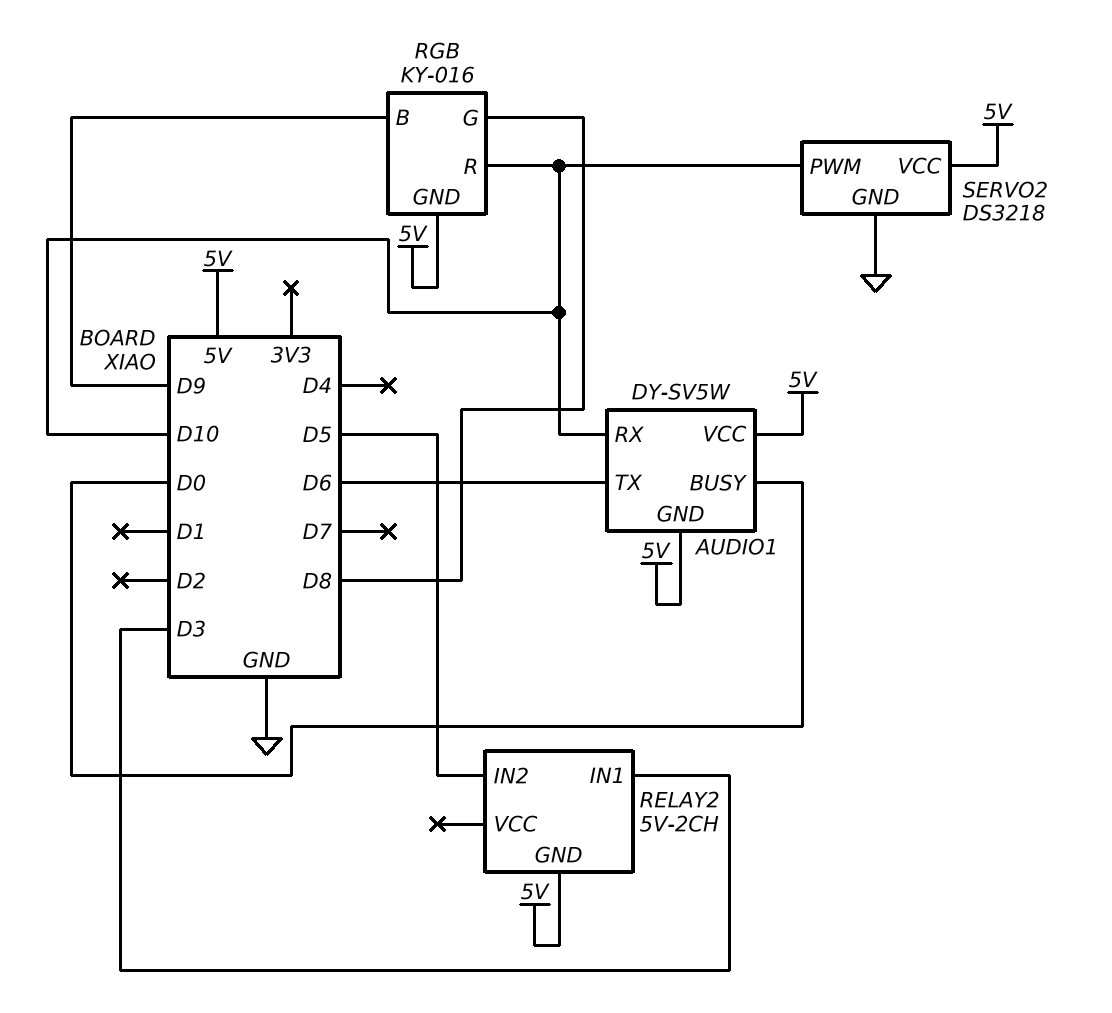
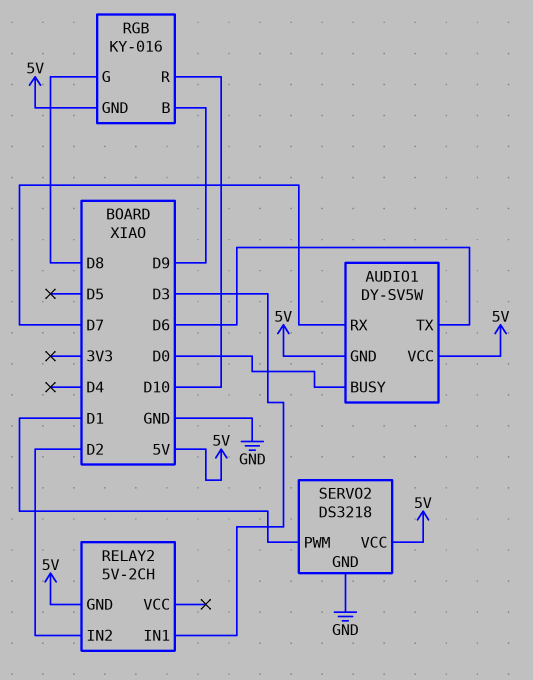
AUDIO1 pin RX: D10 -> D7
RELAY2 pin IN2: D5 -> D2
SERVO2 pin PWM: D10 -> D1

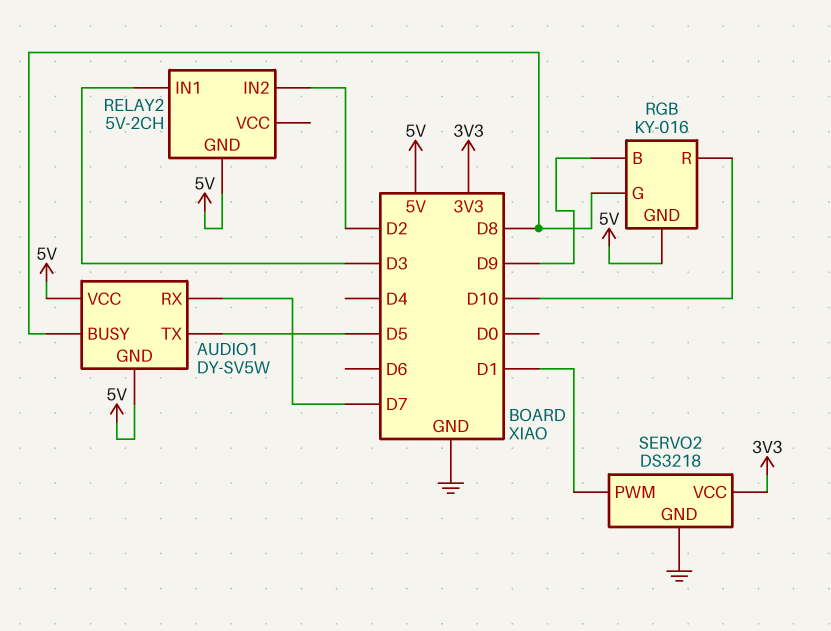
AUDIO1 pin BUSY: D0 -> D8
AUDIO1 pin TX: D6 -> D5
SERVO2 pin VCC: 5V -> 3V3

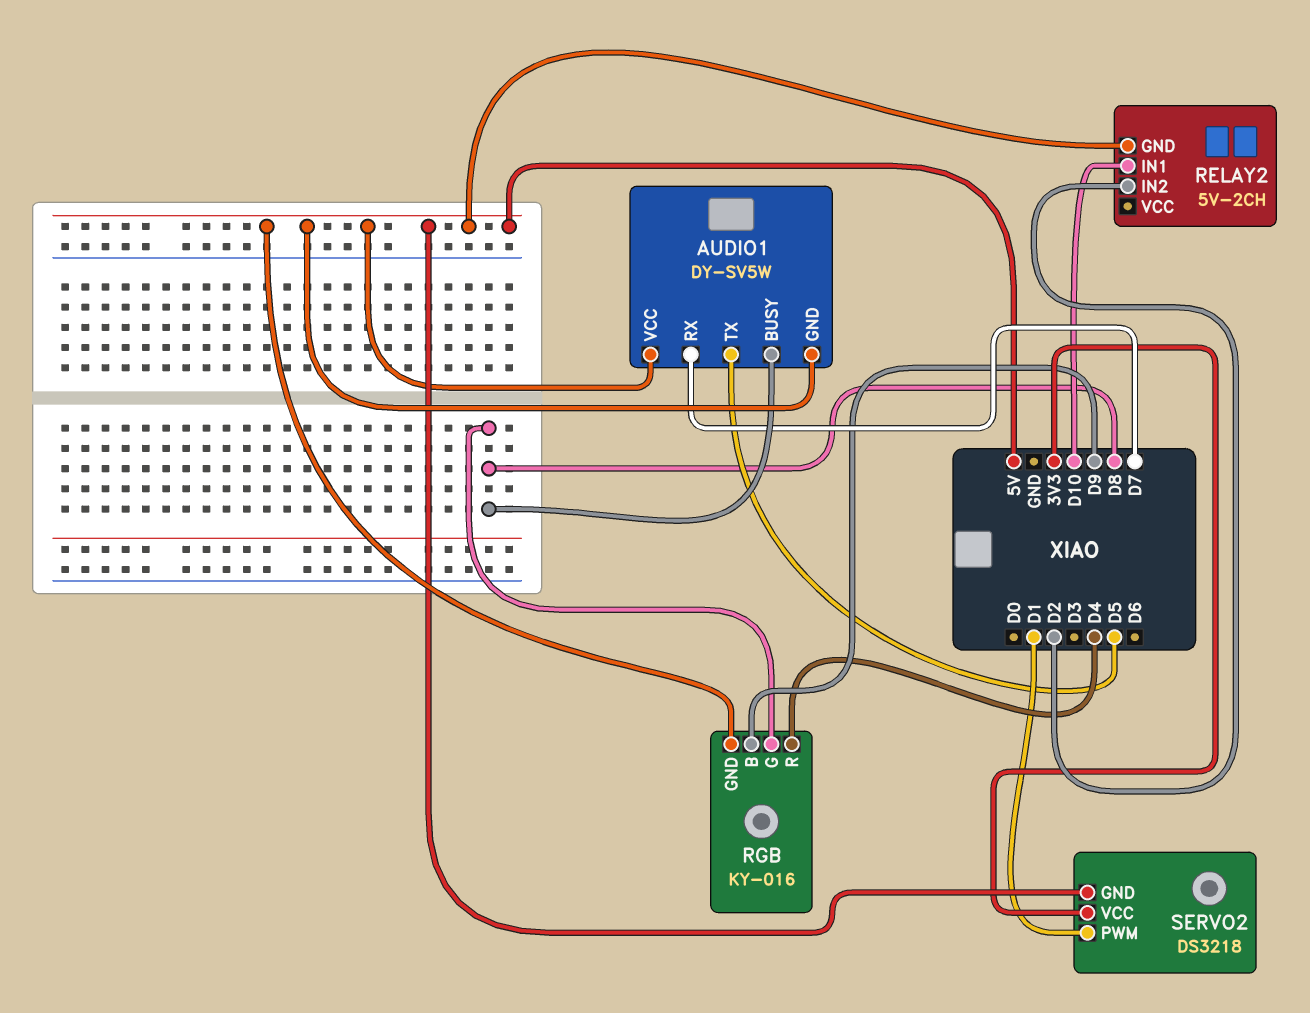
RELAY2 pin IN1: D3 -> D10
RGB pin R: D10 -> D4
SERVO2 pin GND: GND -> 5V

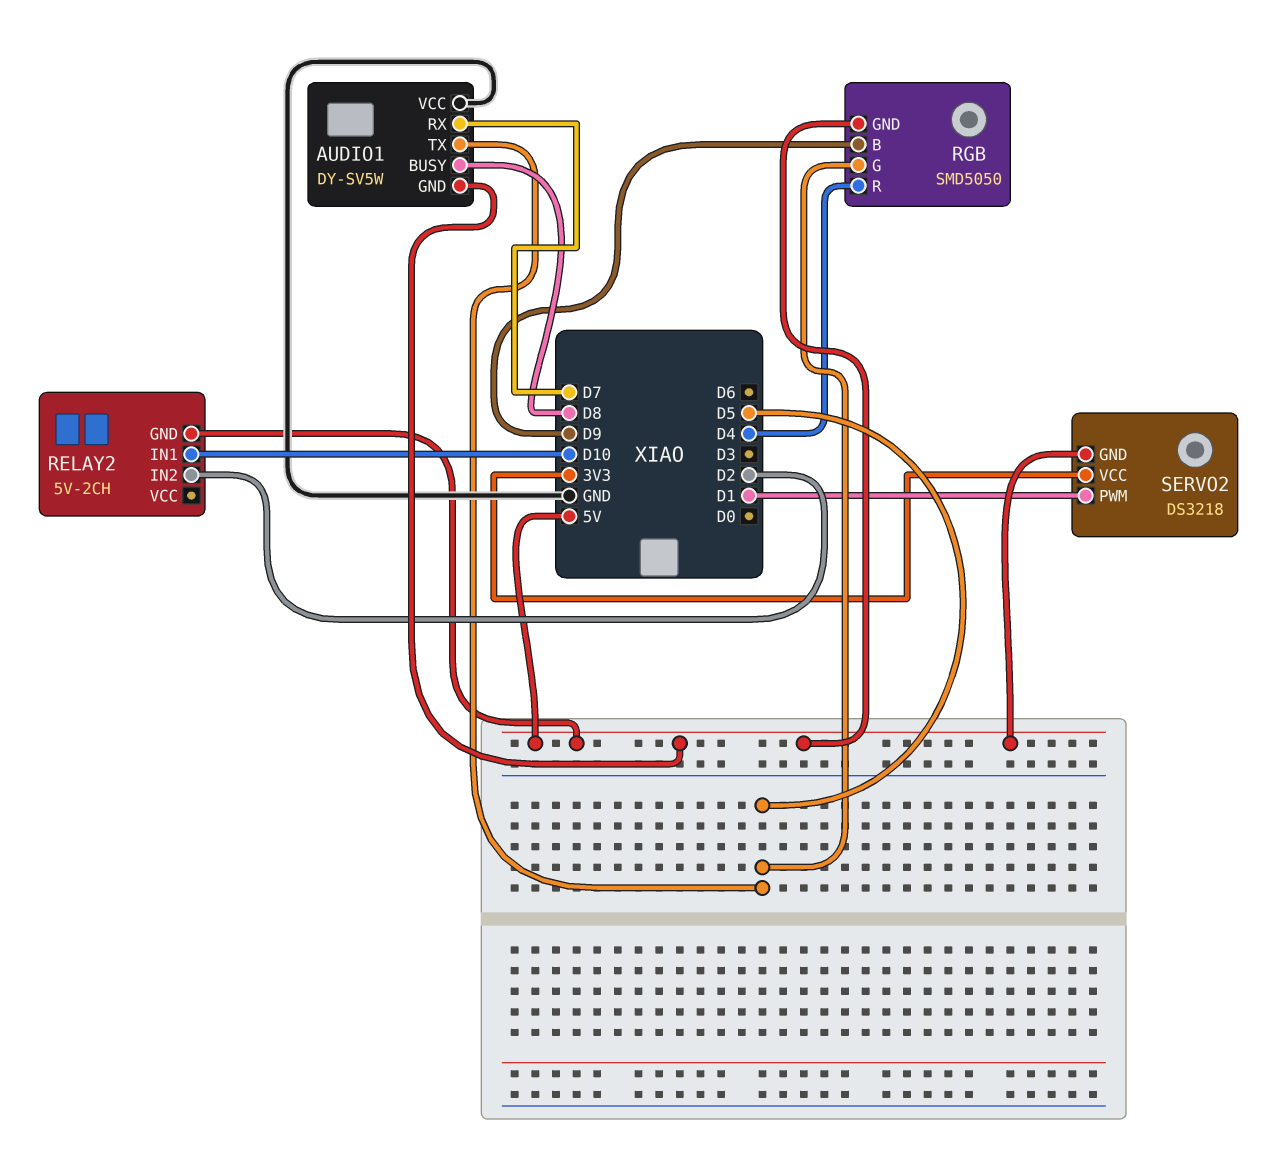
AUDIO1 pin VCC: 5V -> GND
RGB: KY-016 -> SMD5050
RGB pin G: D8 -> D5

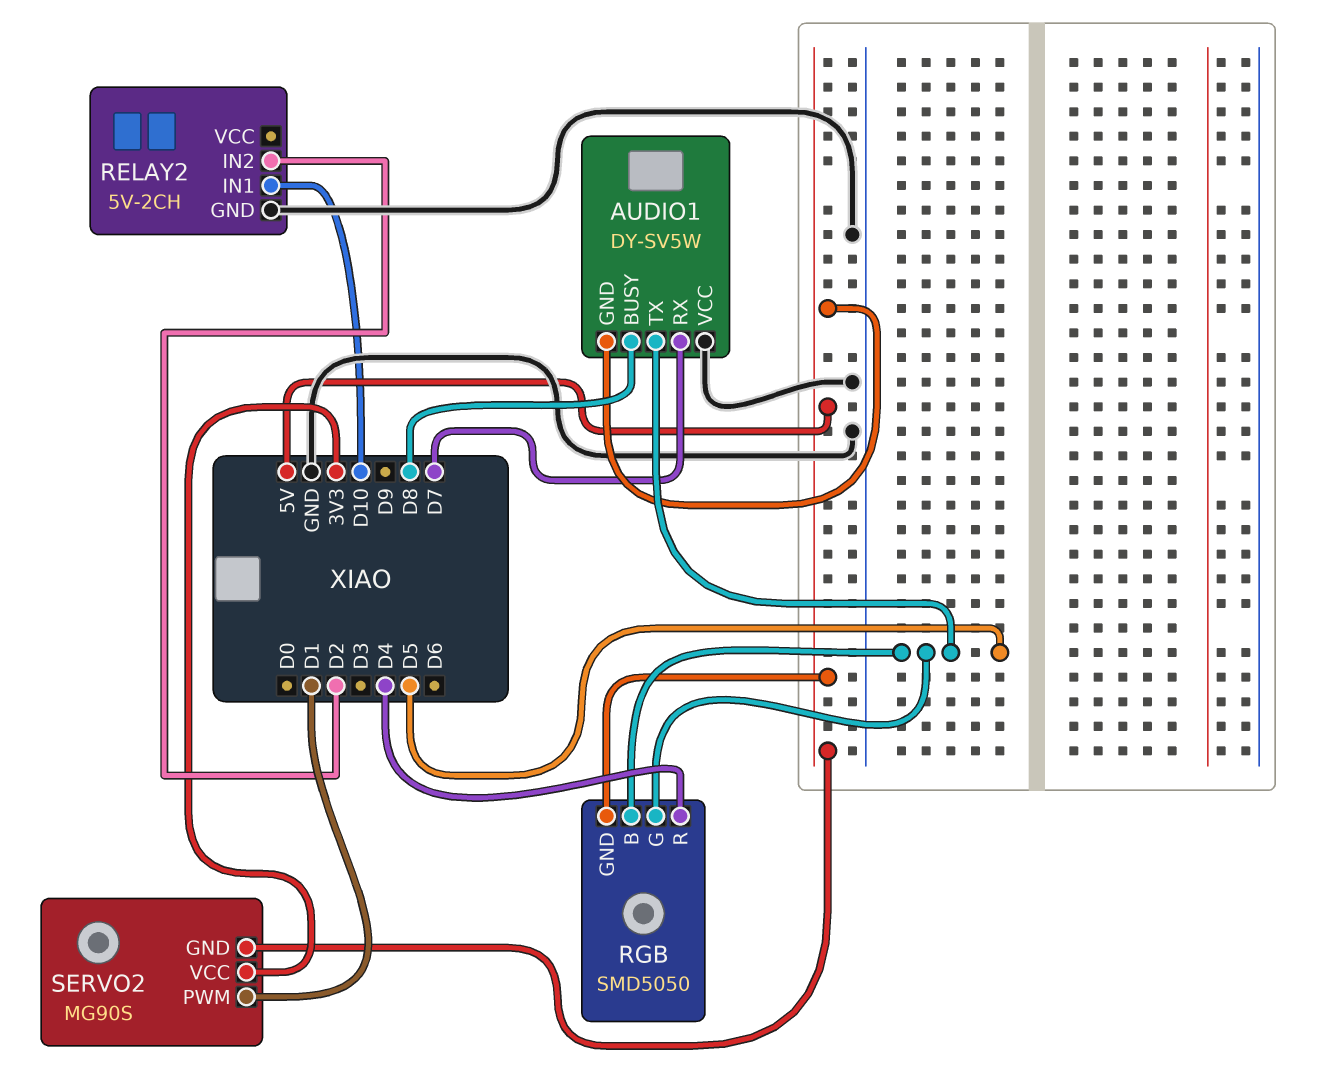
RELAY2 pin GND: 5V -> GND
RGB pin B: D9 -> D5
SERVO2: DS3218 -> MG90S

